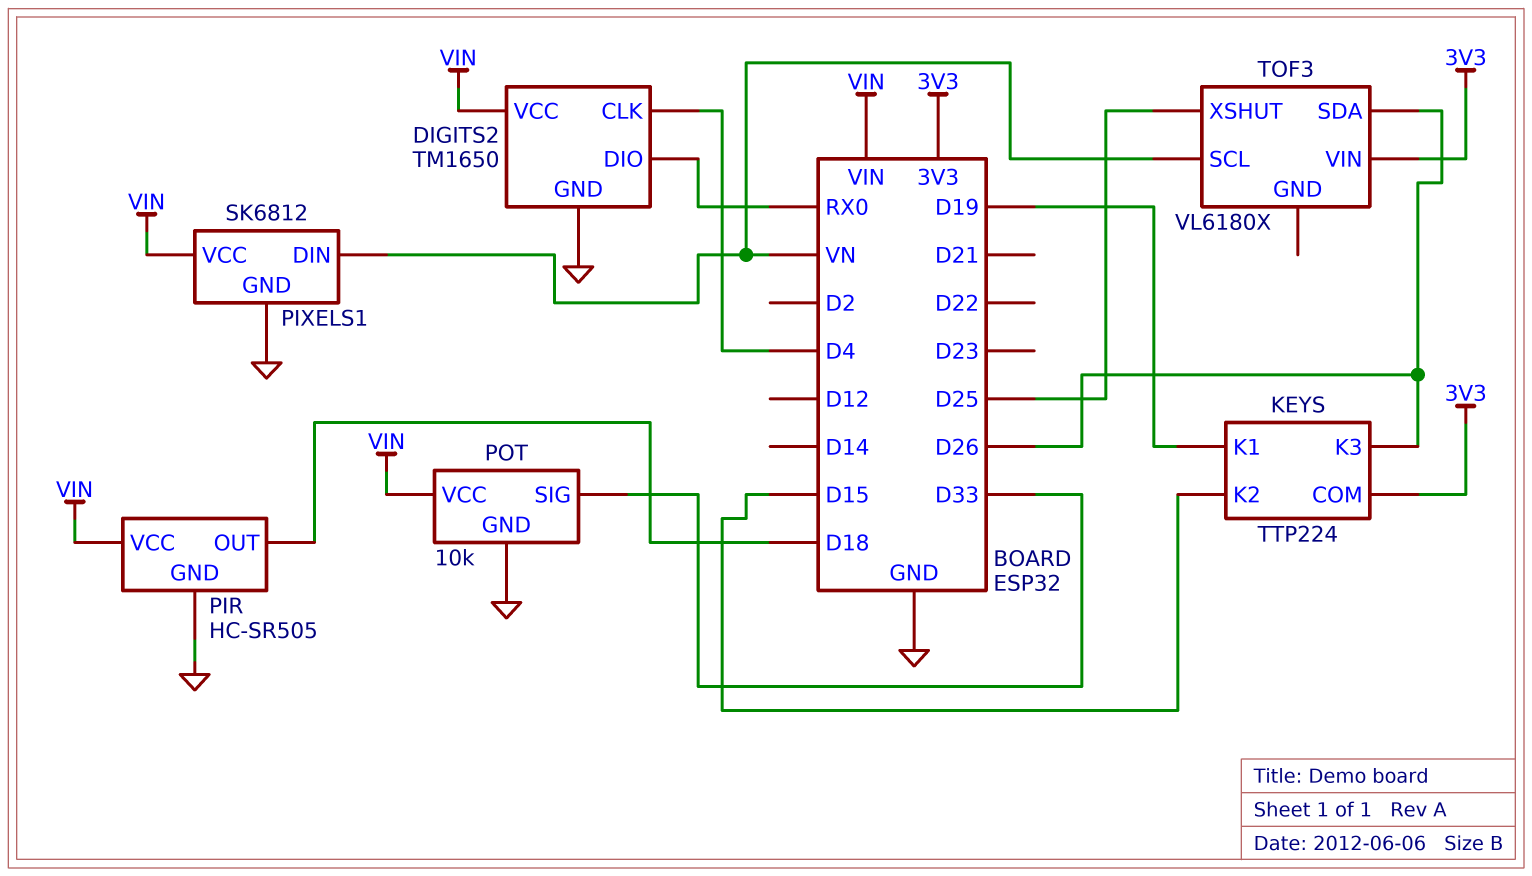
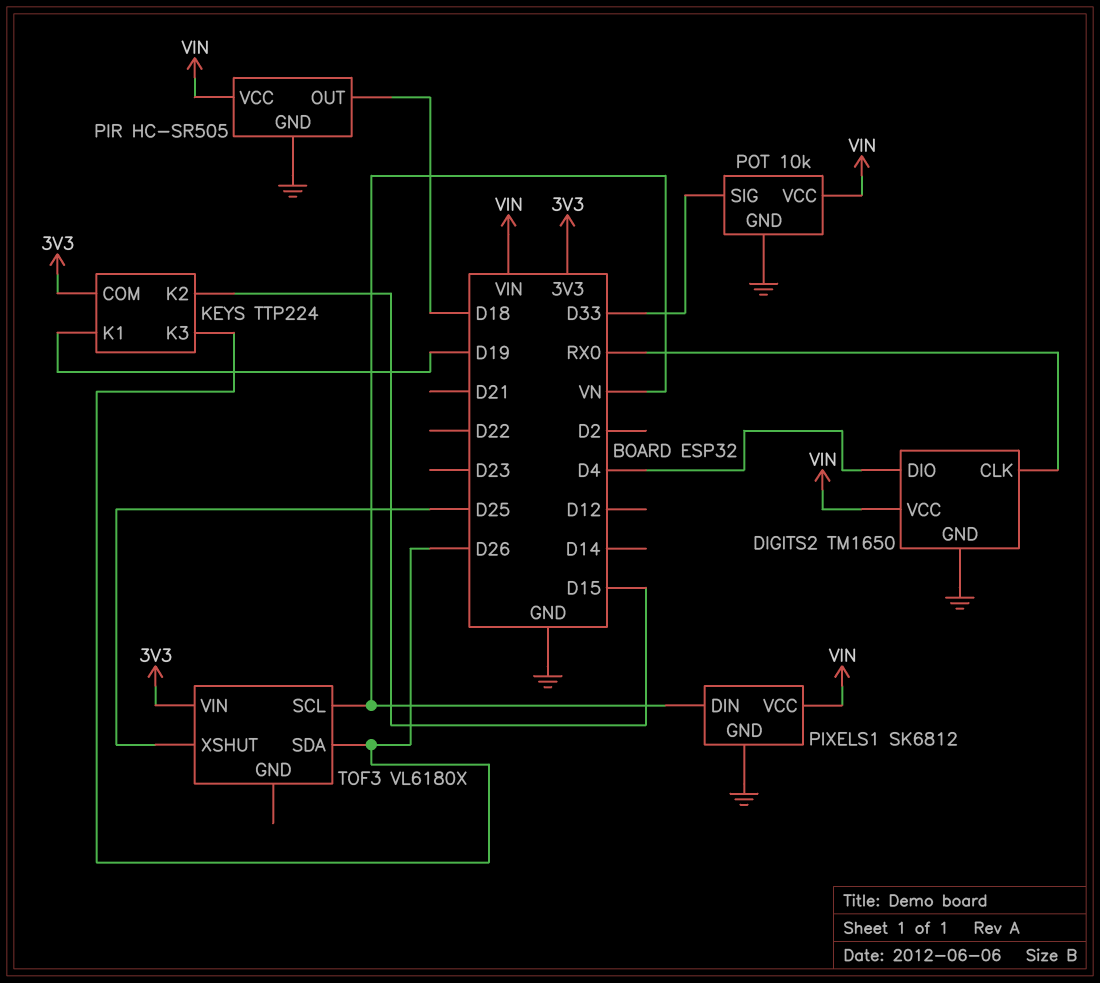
DIGITS2 pin CLK: D4 -> RX0
DIGITS2 pin DIO: RX0 -> D4

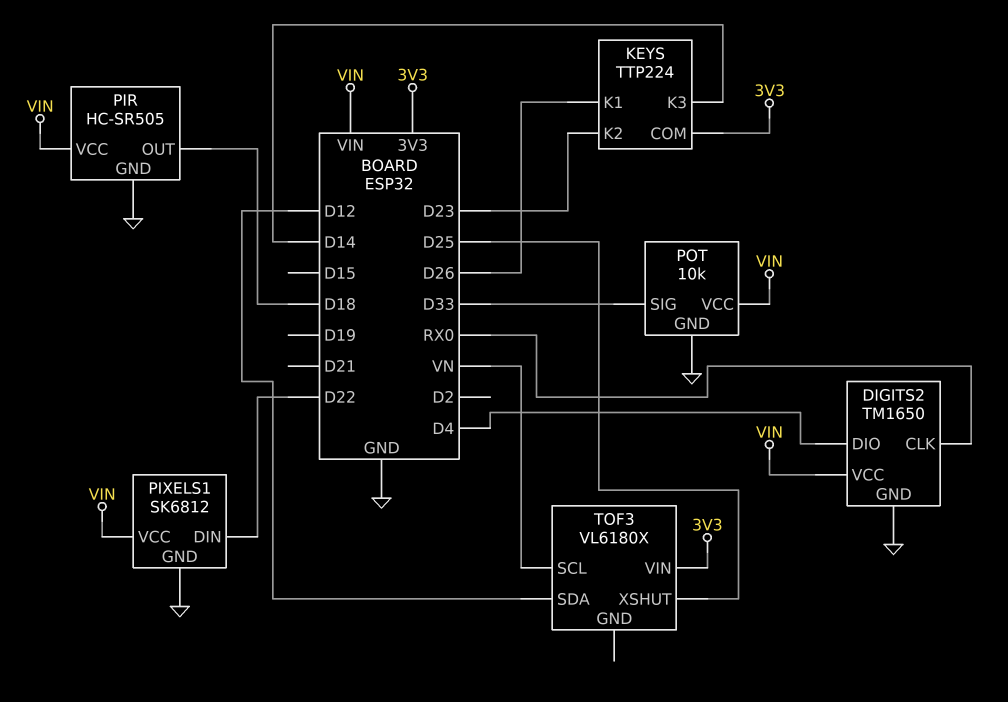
KEYS pin K1: D19 -> D26
KEYS pin K2: D15 -> D23
KEYS pin K3: D26 -> D14
PIXELS1 pin DIN: VN -> D22
TOF3 pin SDA: D26 -> D12

